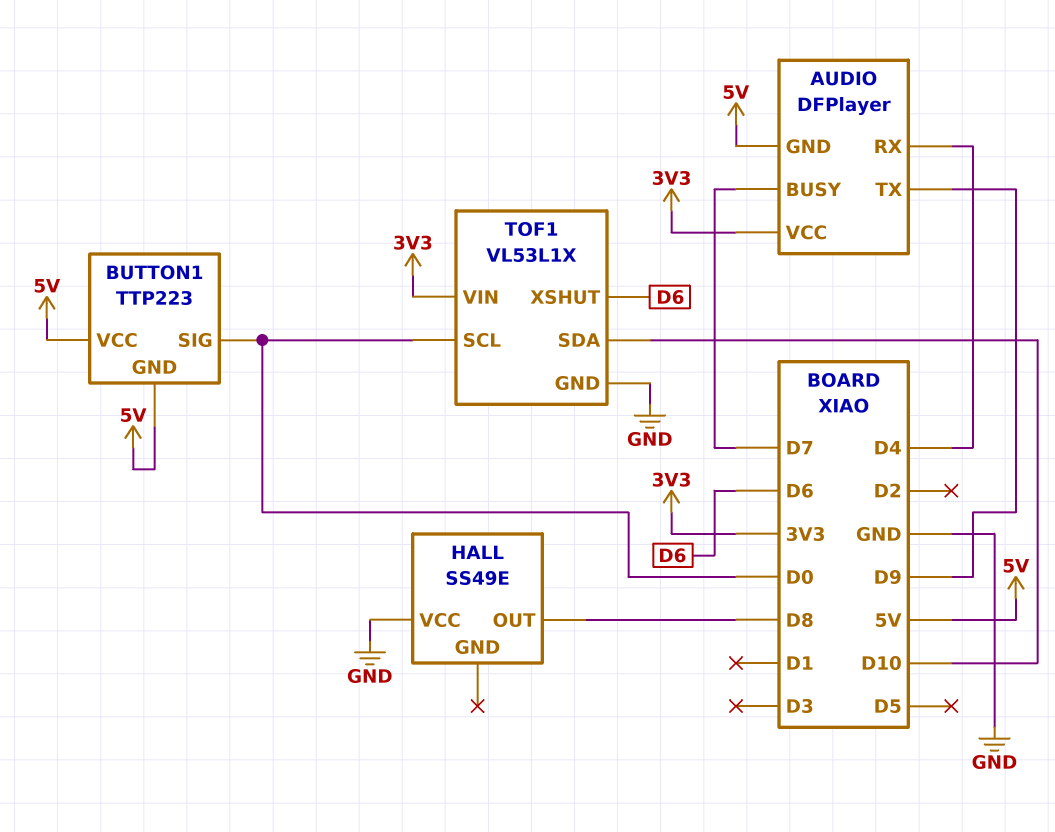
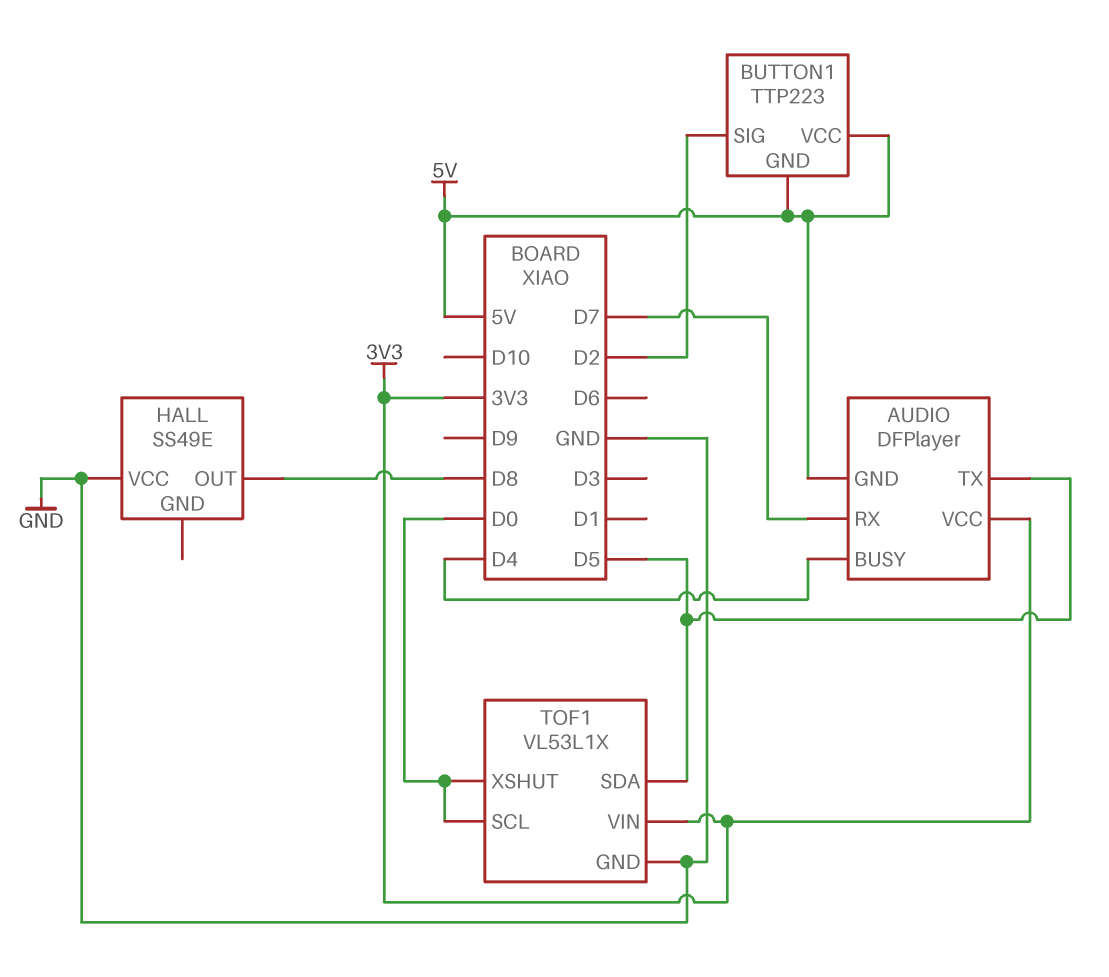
AUDIO pin BUSY: D7 -> D4
AUDIO pin RX: D4 -> D7
AUDIO pin TX: D9 -> D5
BUTTON1 pin SIG: D0 -> D2
TOF1 pin SDA: D10 -> D5
TOF1 pin XSHUT: D6 -> D0

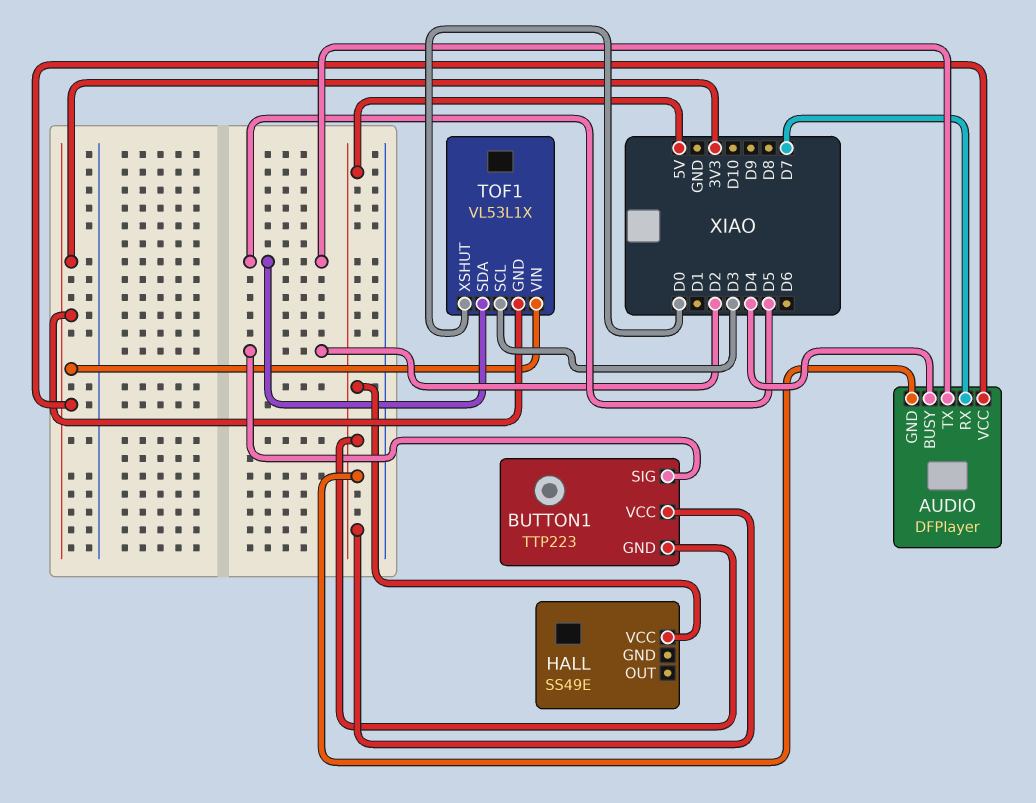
HALL pin OUT: D8 -> none
HALL pin VCC: GND -> 5V
TOF1 pin GND: GND -> 3V3
TOF1 pin SCL: D0 -> D3

